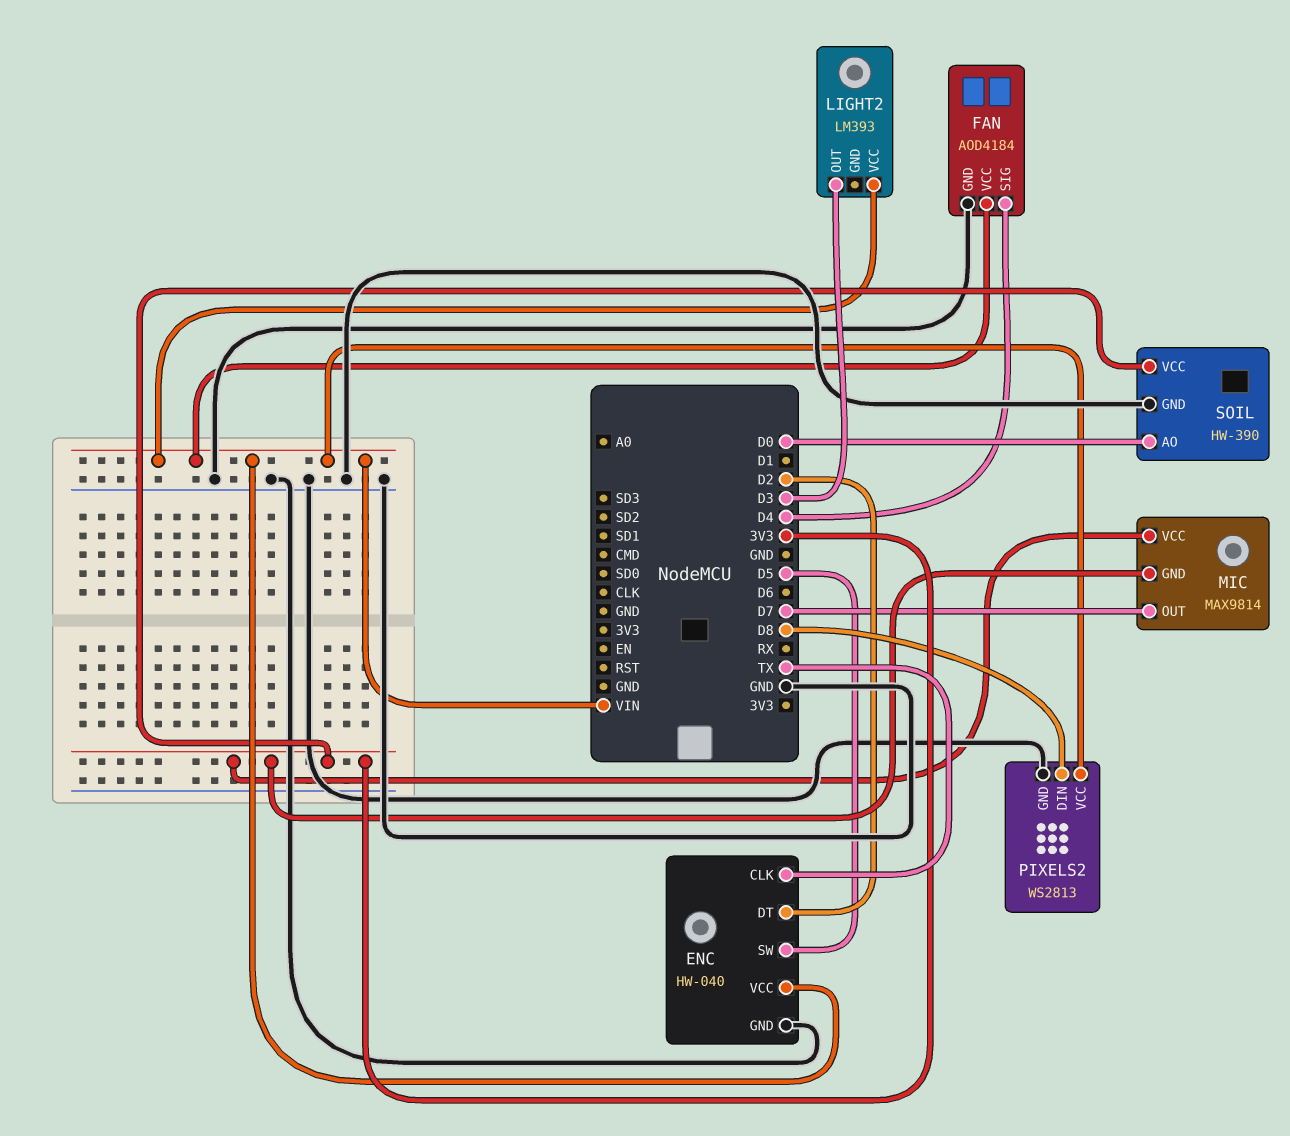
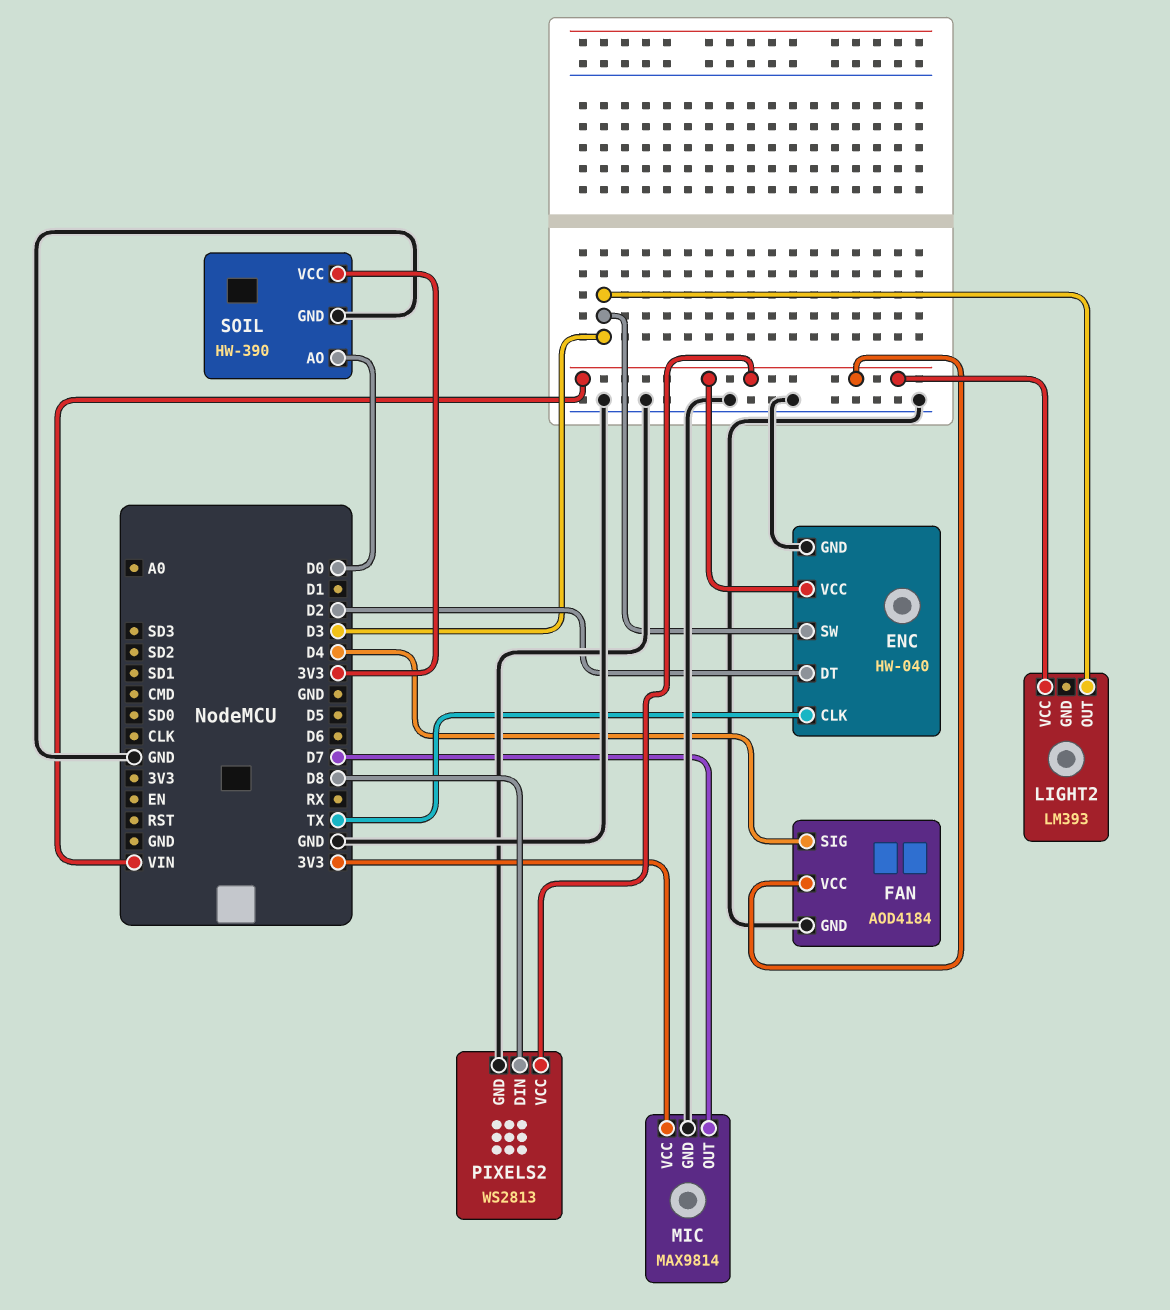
ENC pin SW: D5 -> D3
MIC pin GND: 3V3 -> GND

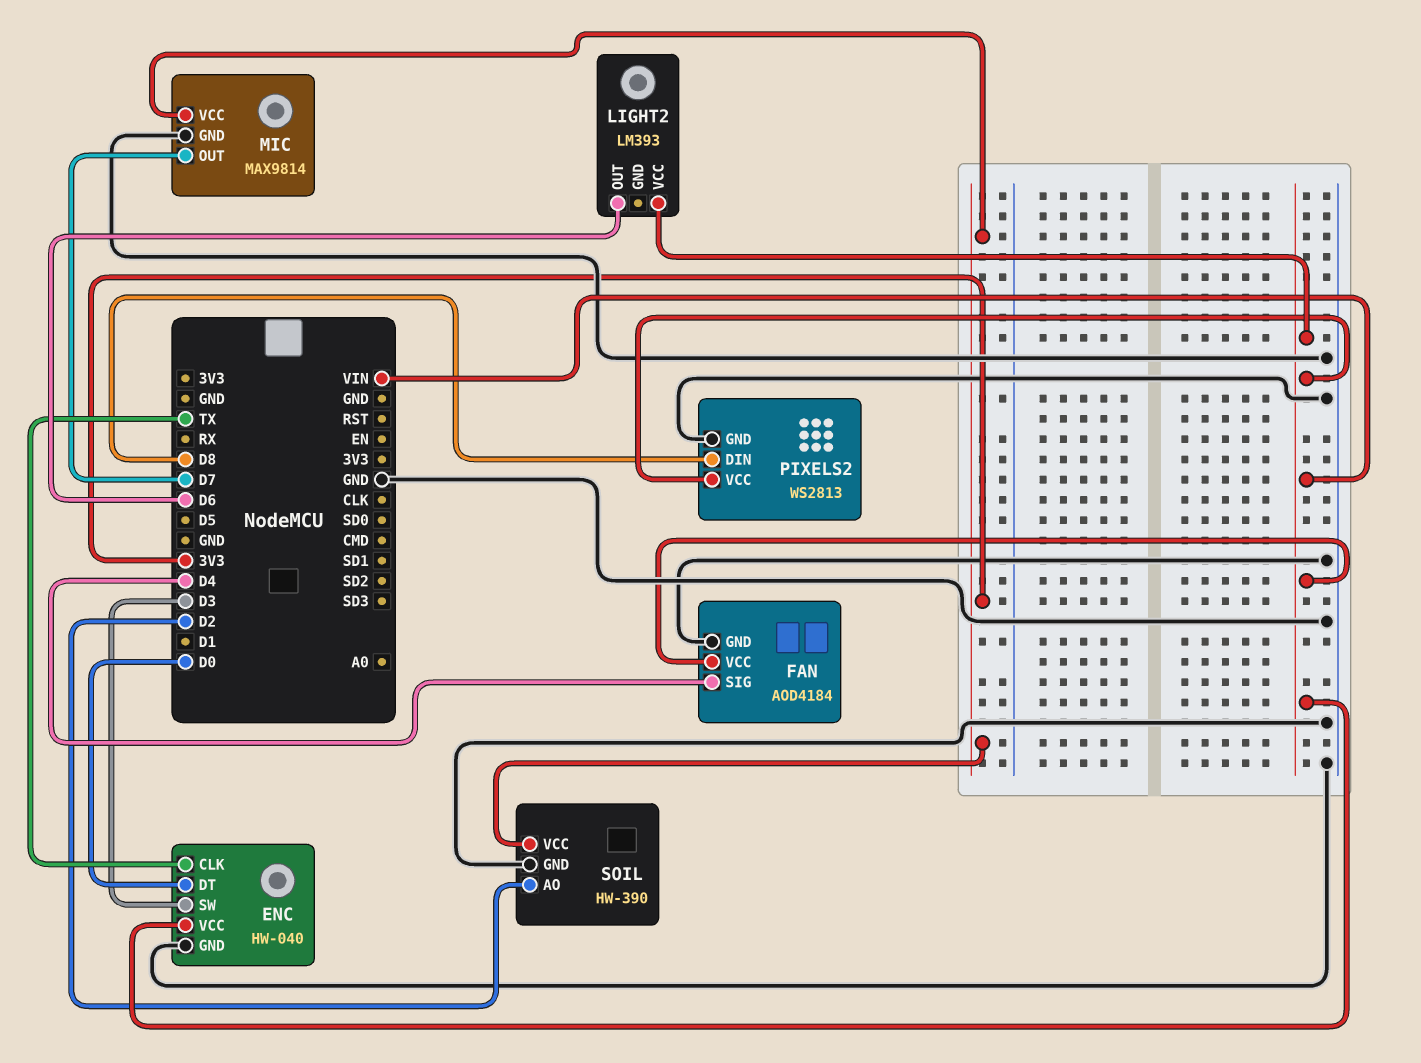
ENC pin DT: D2 -> D0
LIGHT2 pin OUT: D3 -> D6
SOIL pin AO: D0 -> D2

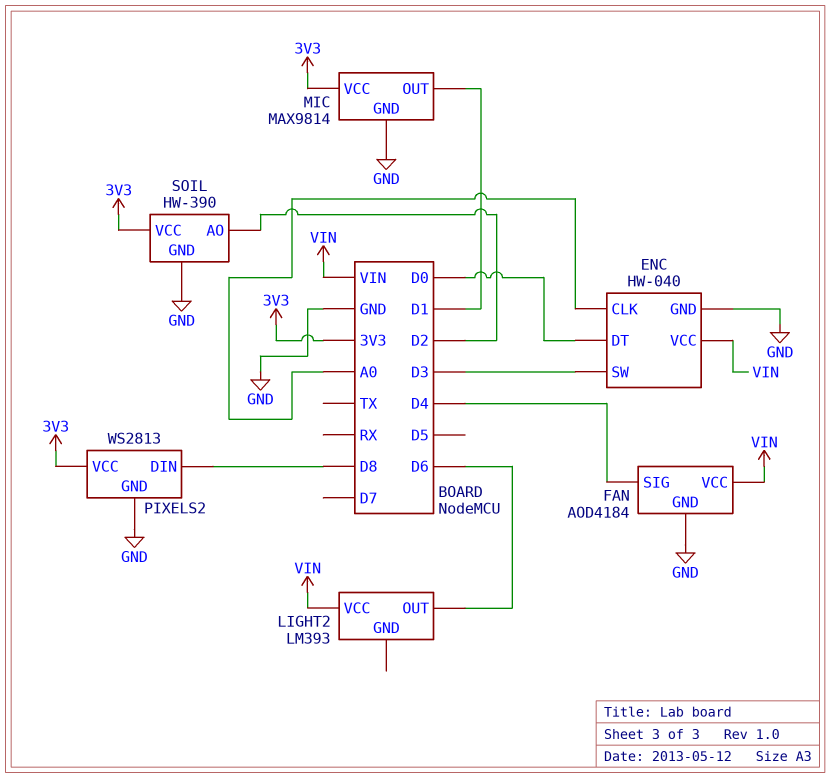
ENC pin CLK: TX -> A0
MIC pin OUT: D7 -> D1
PIXELS2 pin VCC: VIN -> 3V3

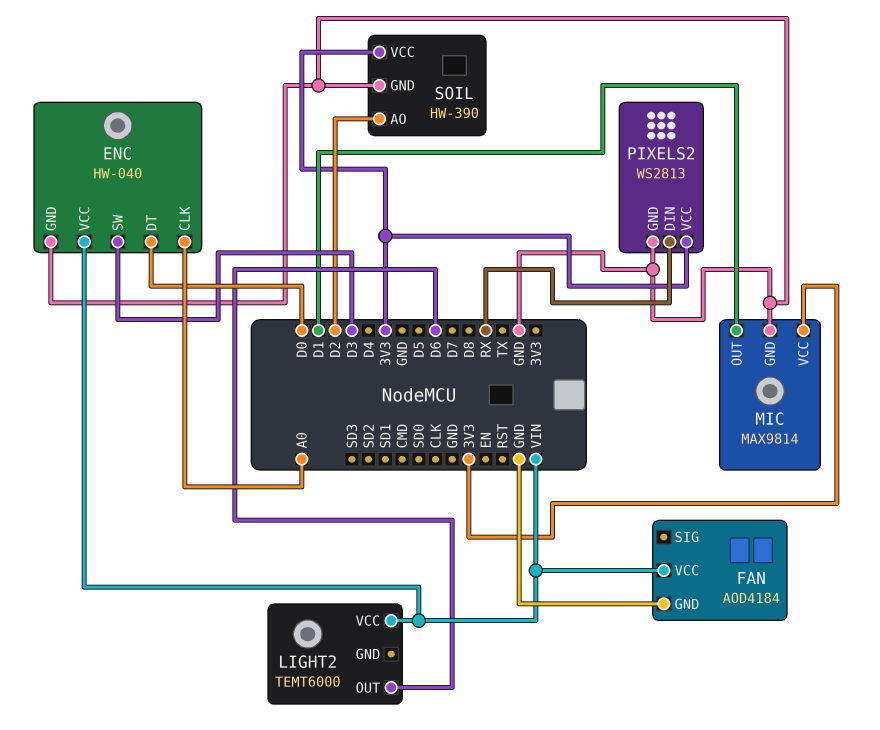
FAN pin SIG: D4 -> none
LIGHT2: LM393 -> TEMT6000
PIXELS2 pin DIN: D8 -> RX

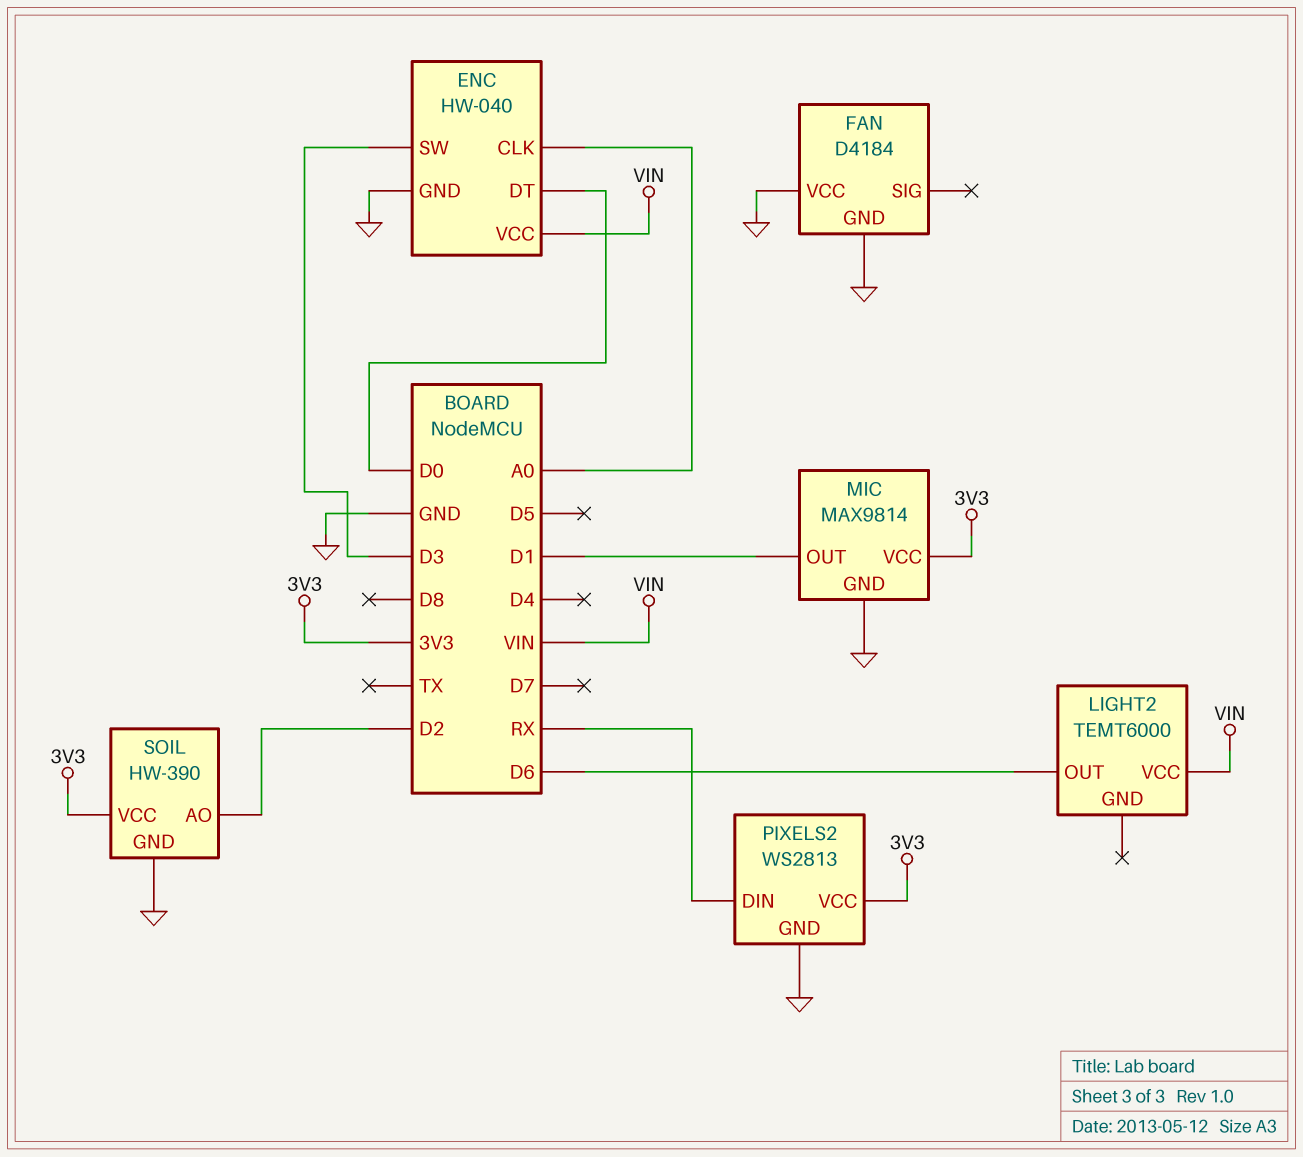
FAN: AOD4184 -> D4184
FAN pin VCC: VIN -> GND

